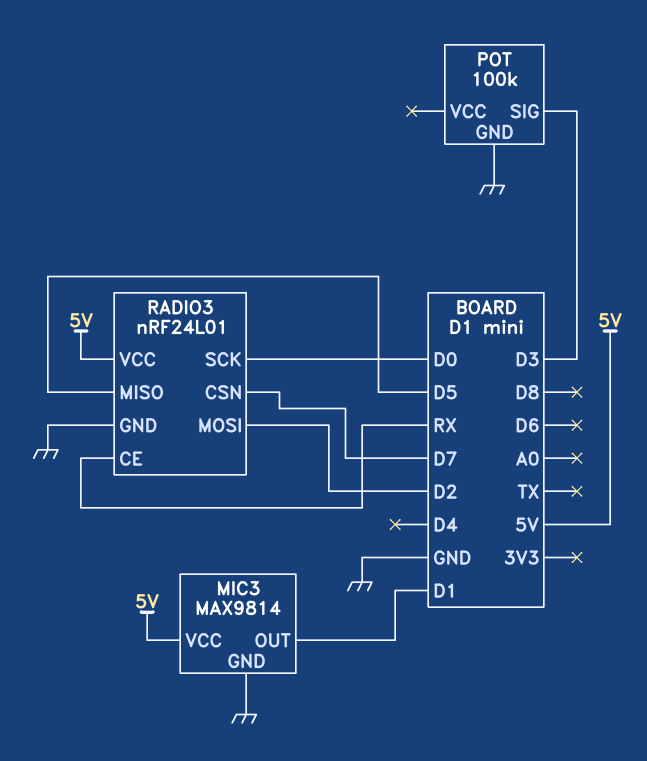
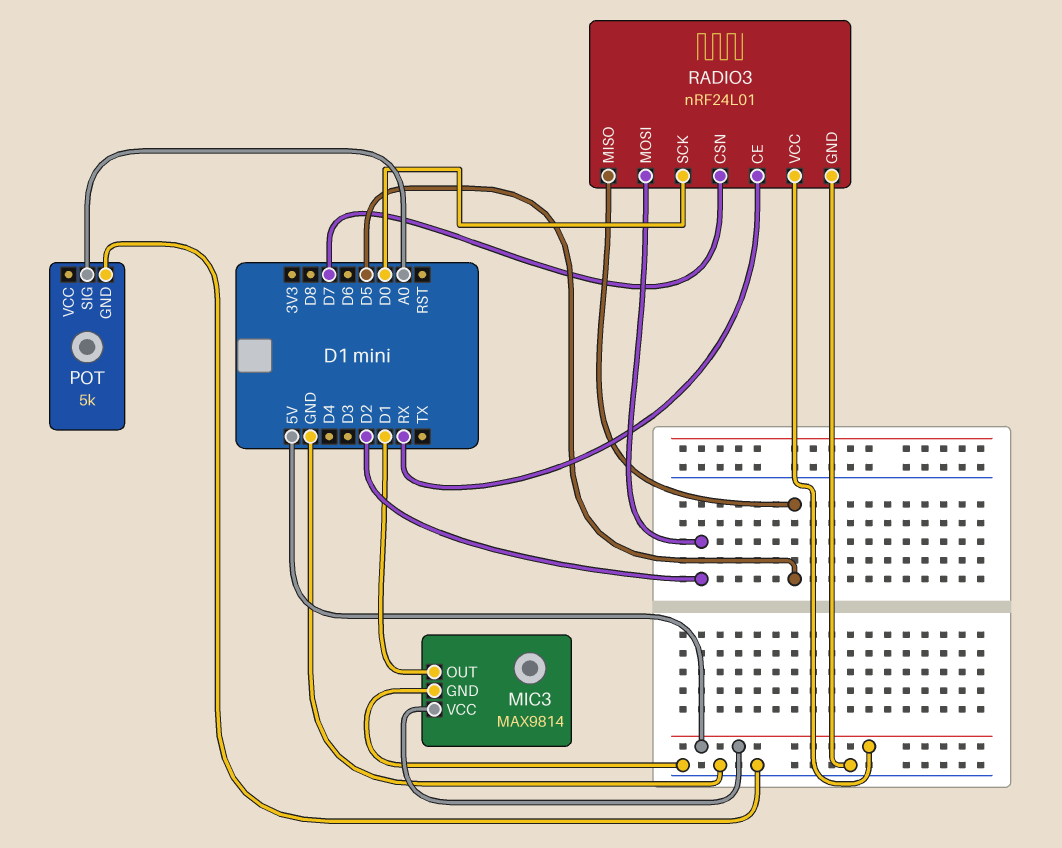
POT: 100k -> 5k
POT pin SIG: D3 -> A0

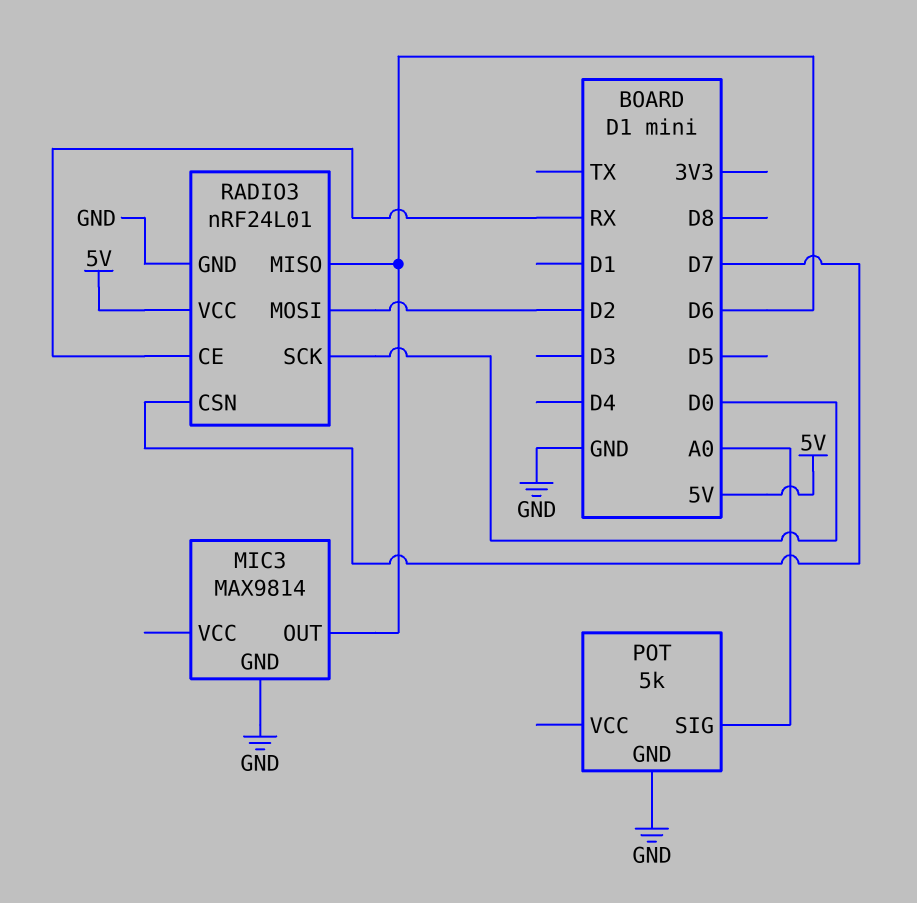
MIC3 pin OUT: D1 -> D6
MIC3 pin VCC: 5V -> none
RADIO3 pin MISO: D5 -> D6

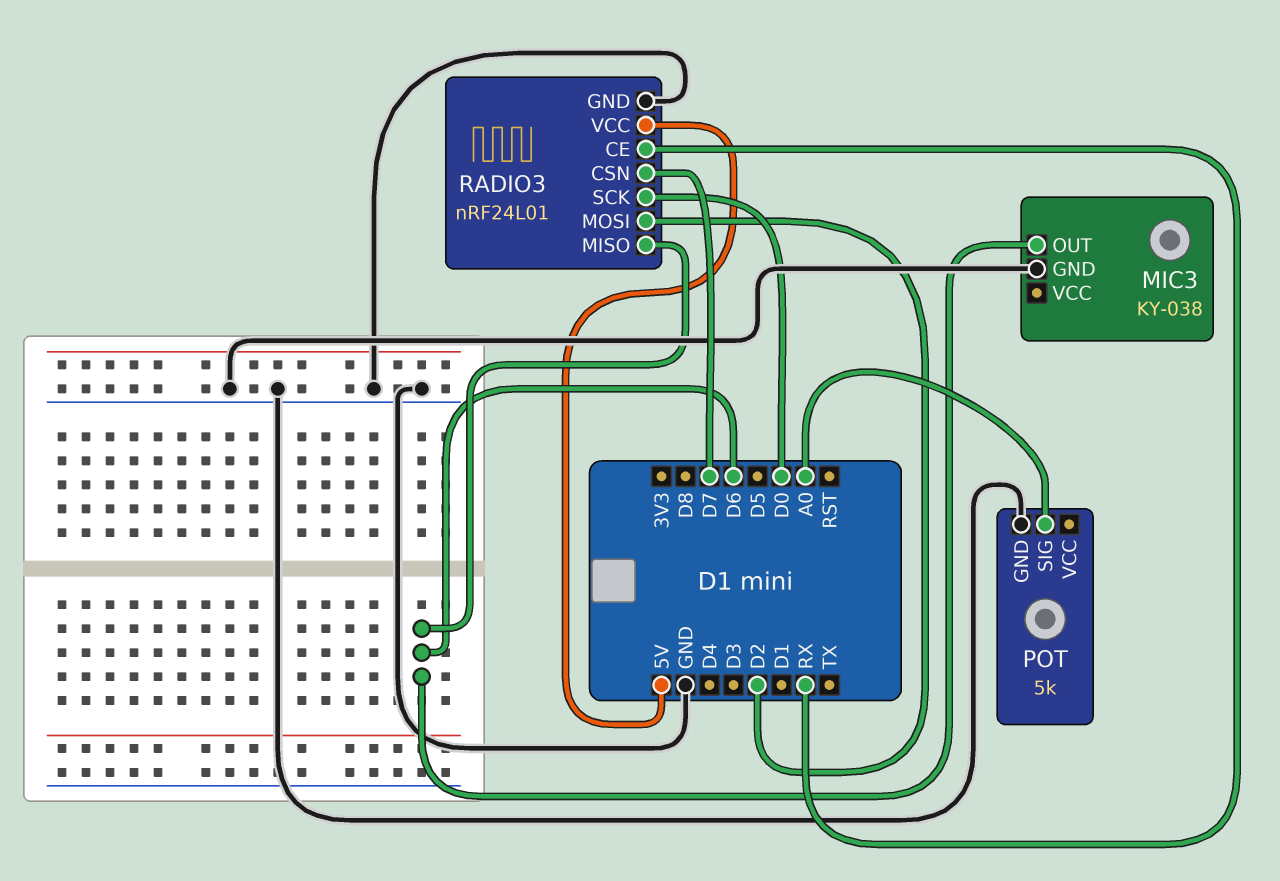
MIC3: MAX9814 -> KY-038

